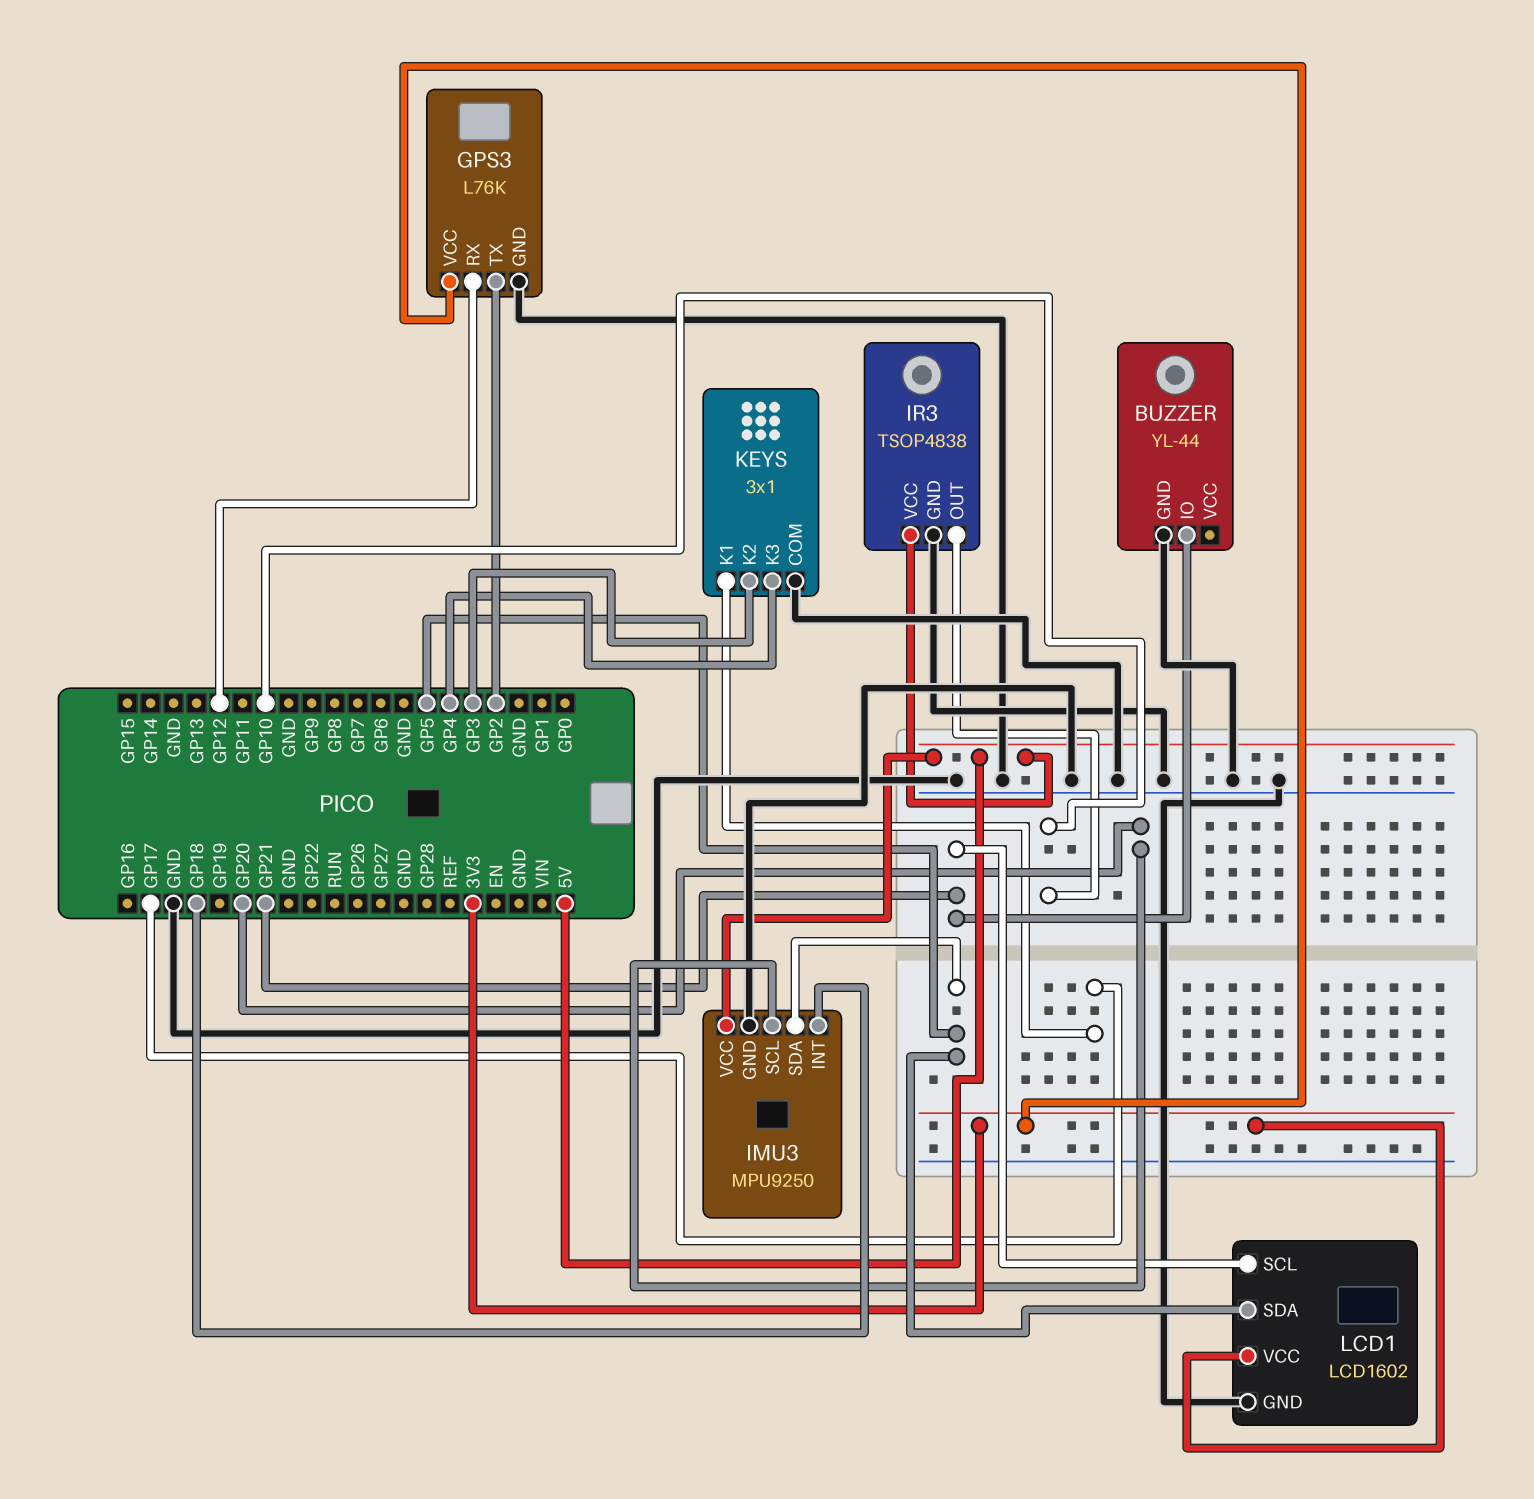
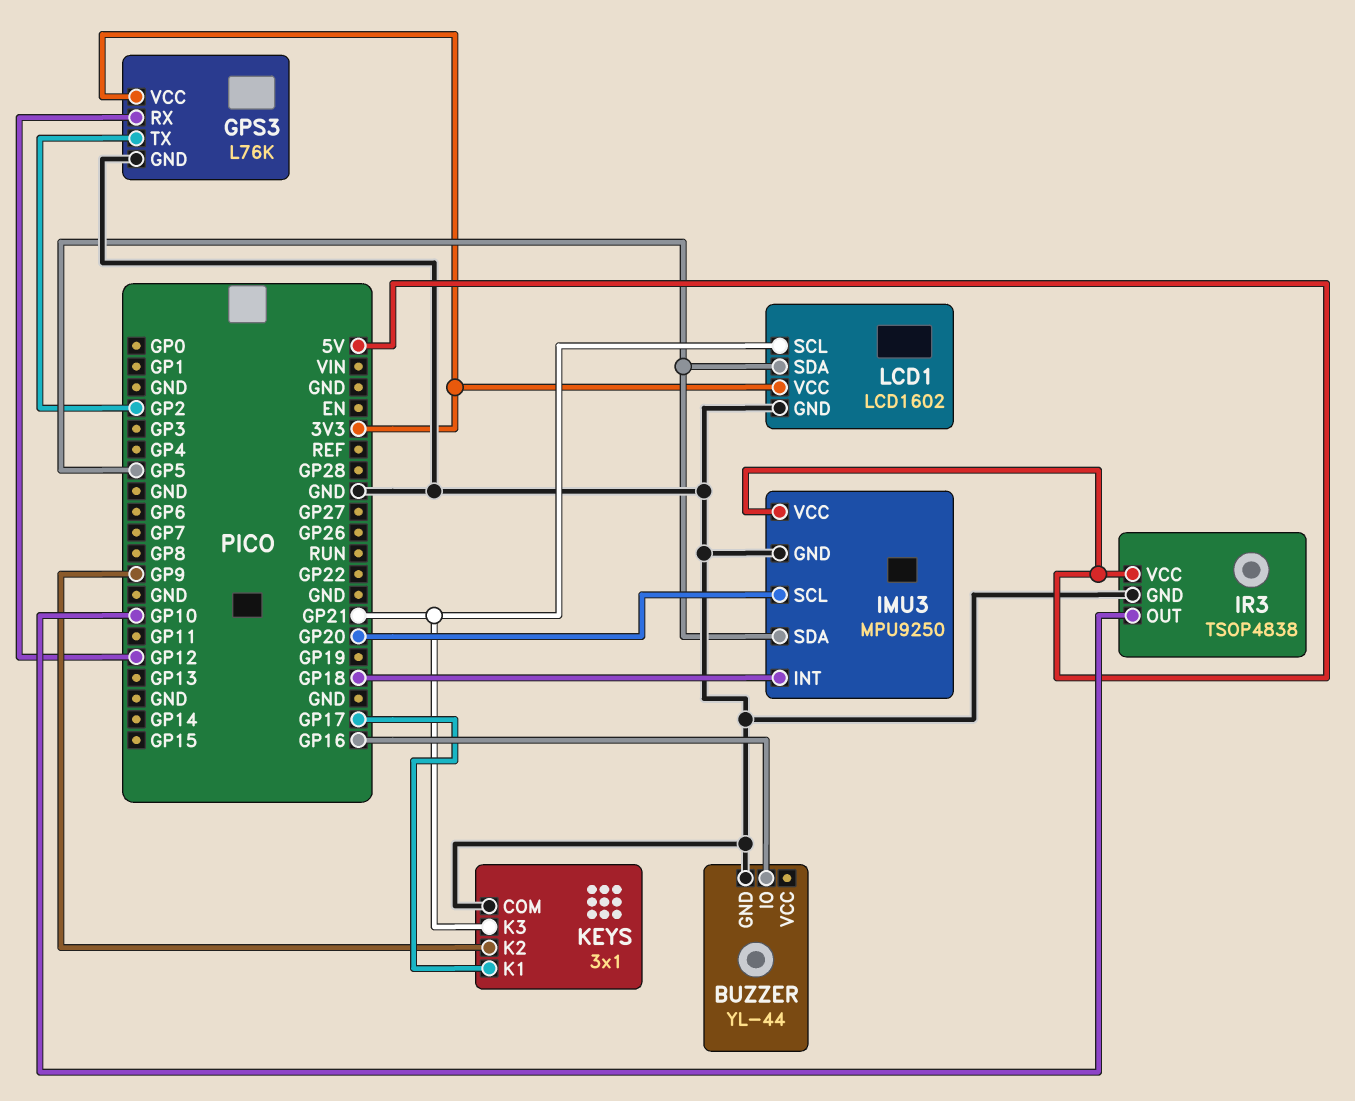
BUZZER pin IO: GP21 -> GP16
KEYS pin K2: GP3 -> GP9
KEYS pin K3: GP4 -> GP21

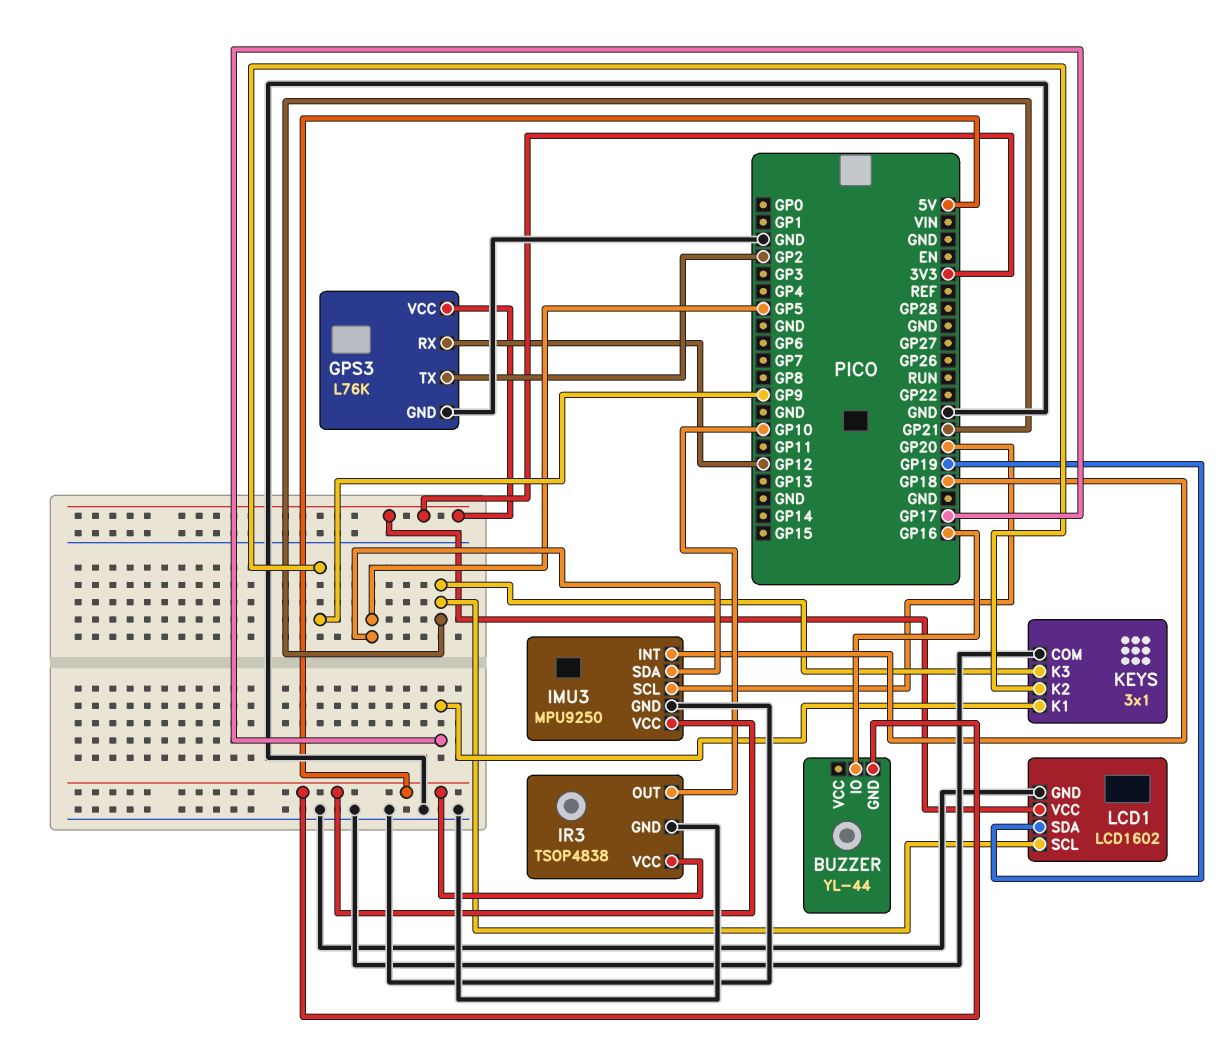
BUZZER pin GND: GND -> 5V
LCD1 pin SDA: GP5 -> GP19

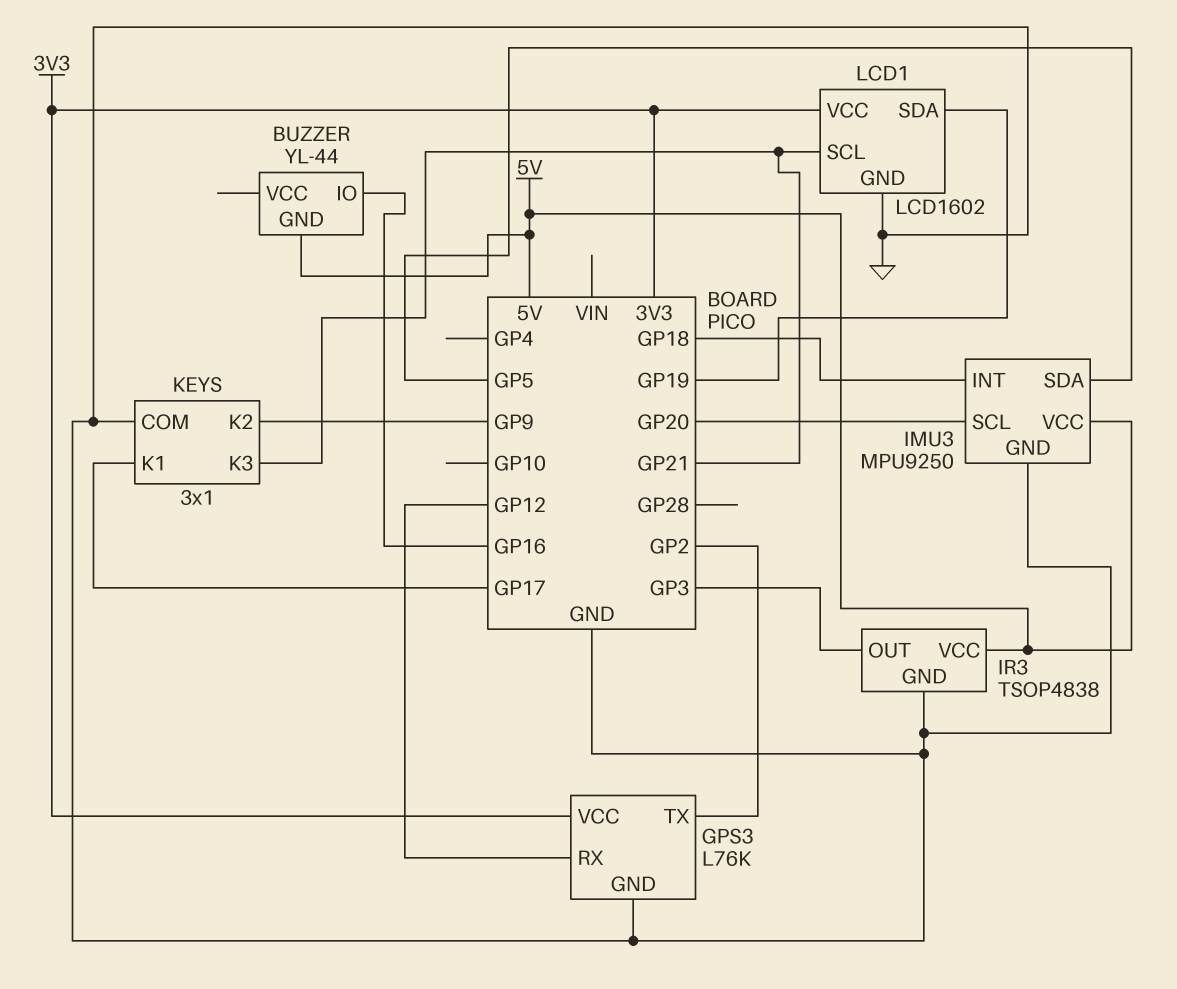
IR3 pin OUT: GP10 -> GP3

